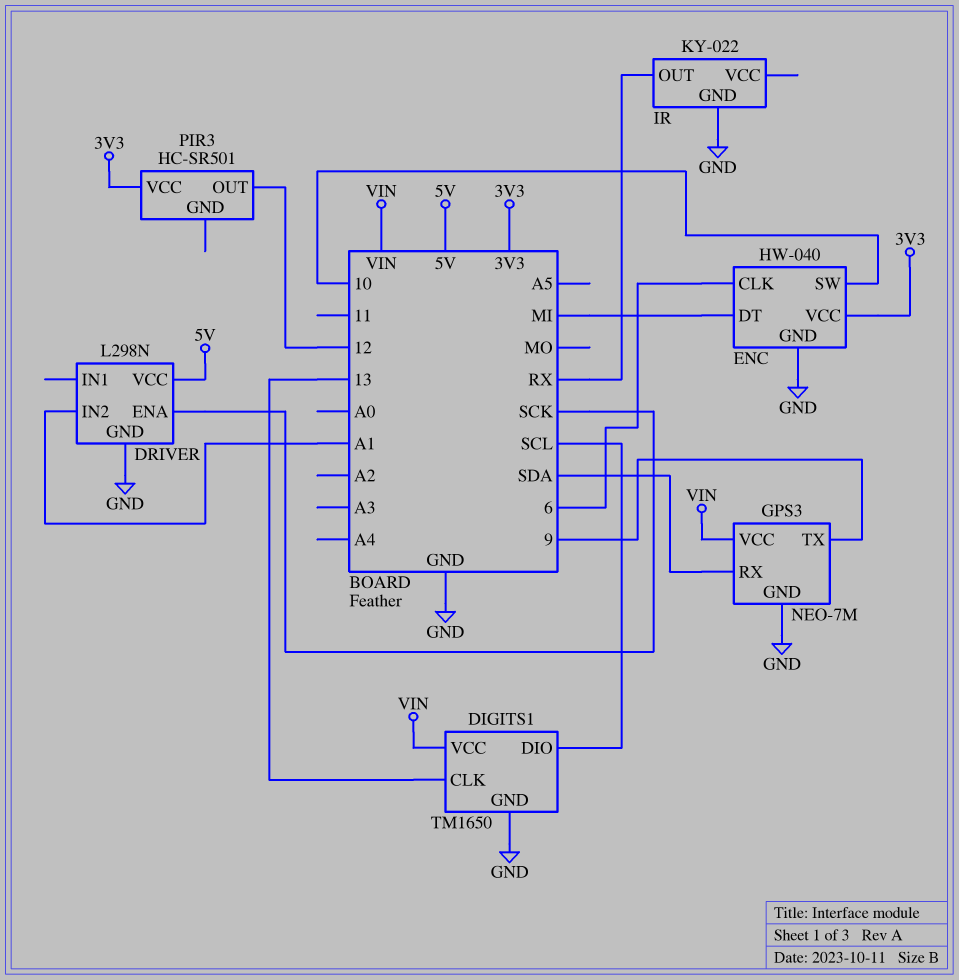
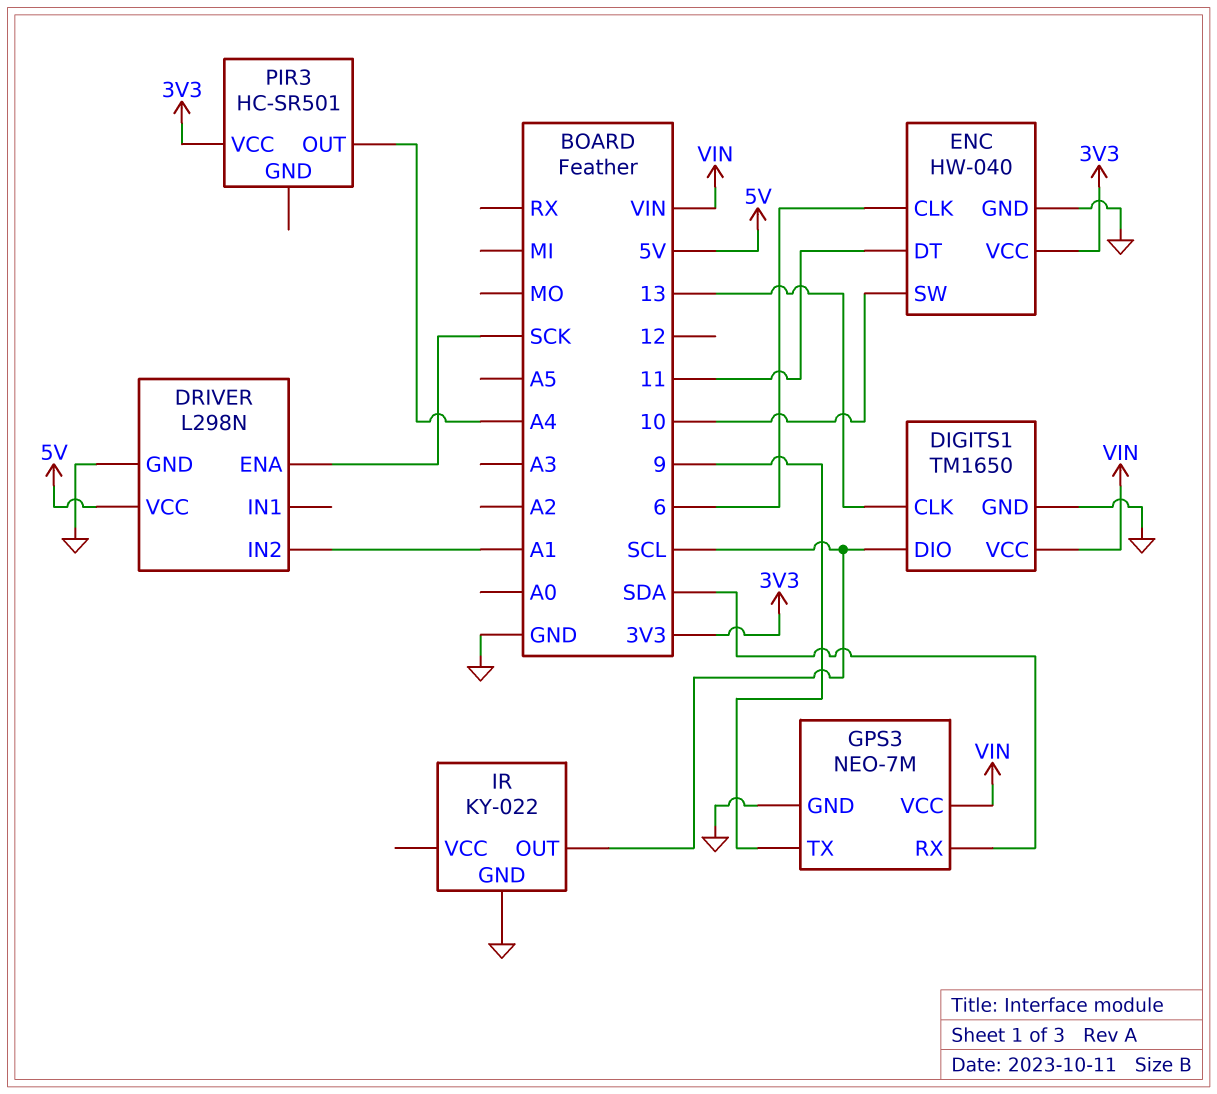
ENC pin DT: MI -> 11
IR pin OUT: RX -> SCL
PIR3 pin OUT: 12 -> A4

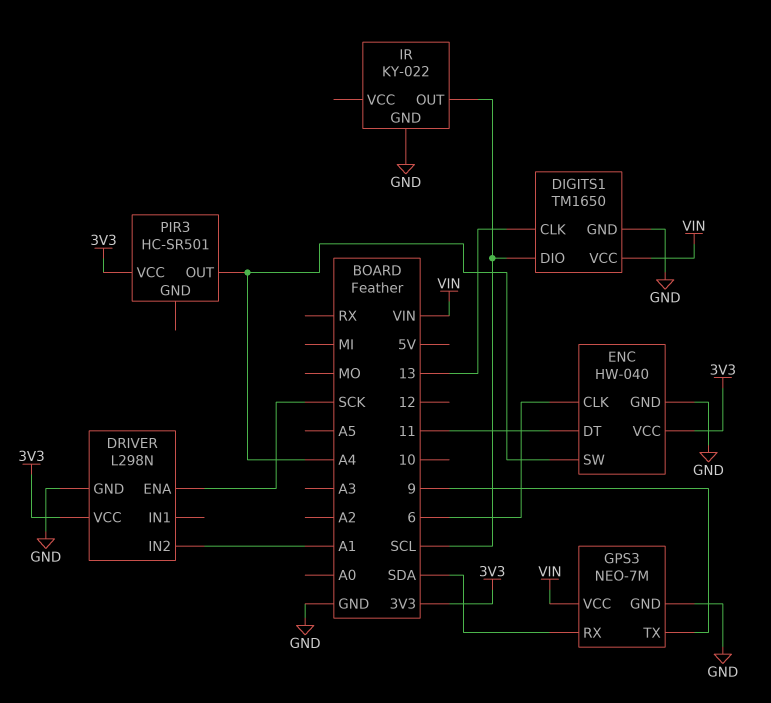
DRIVER pin VCC: 5V -> 3V3
ENC pin SW: 10 -> A4

